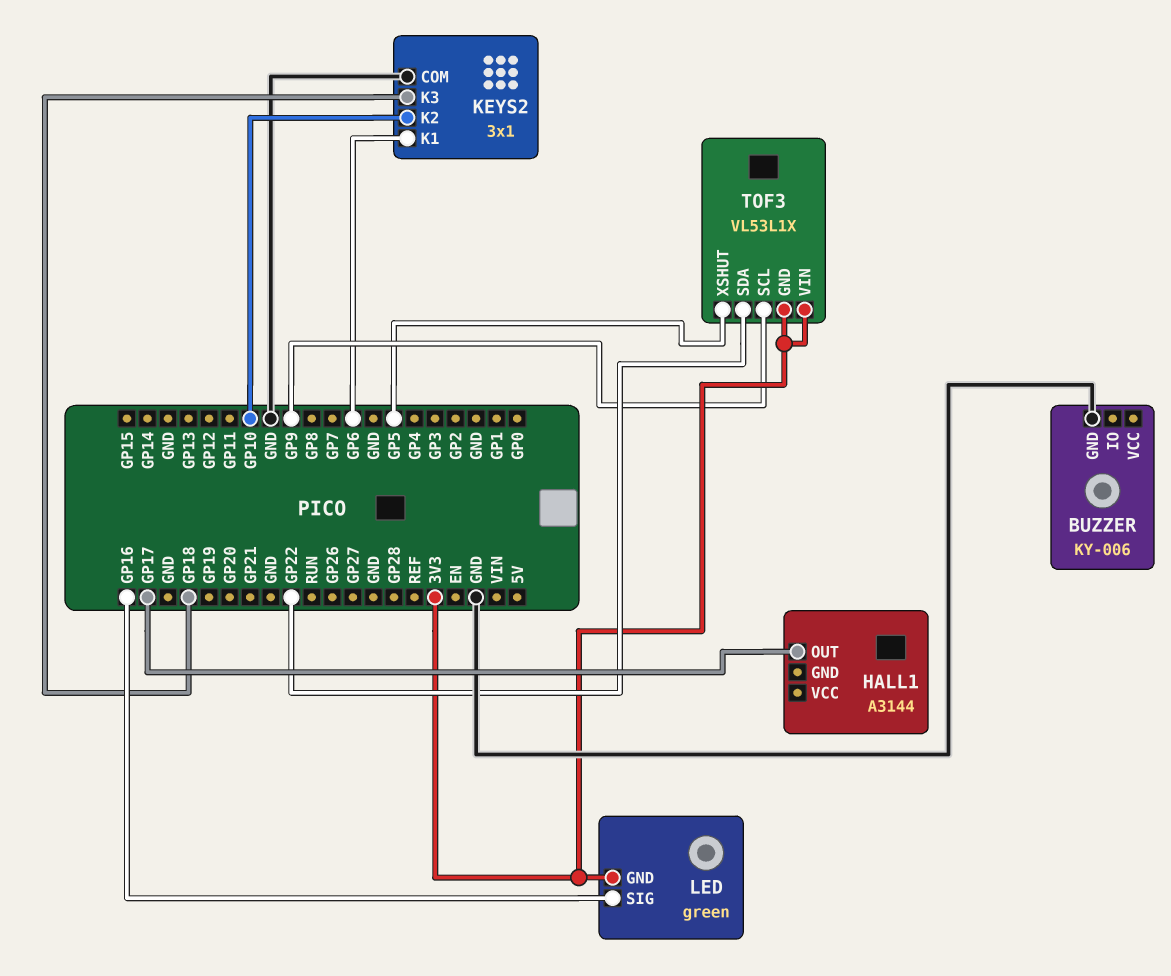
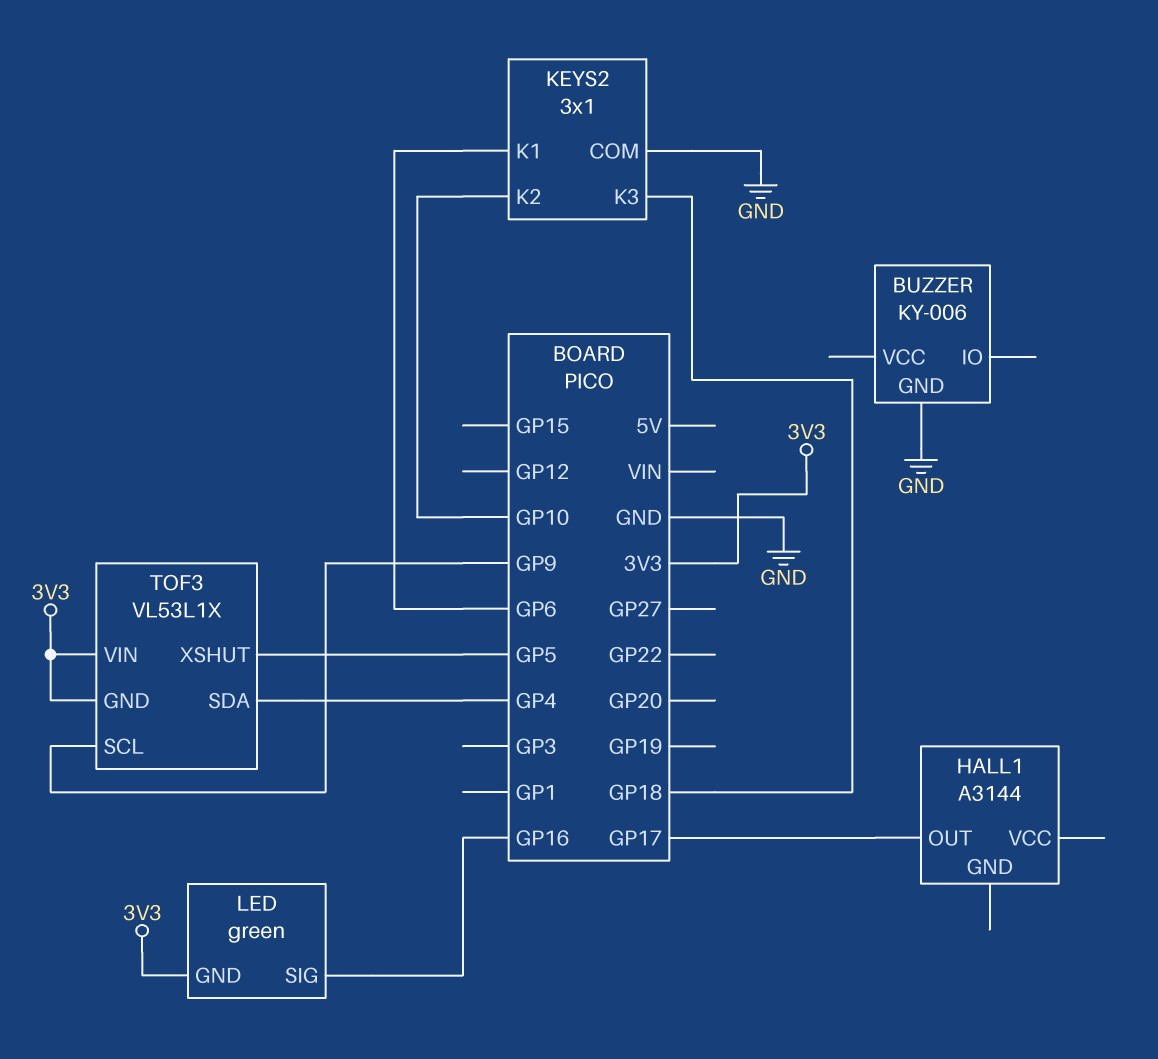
TOF3 pin SDA: GP22 -> GP4

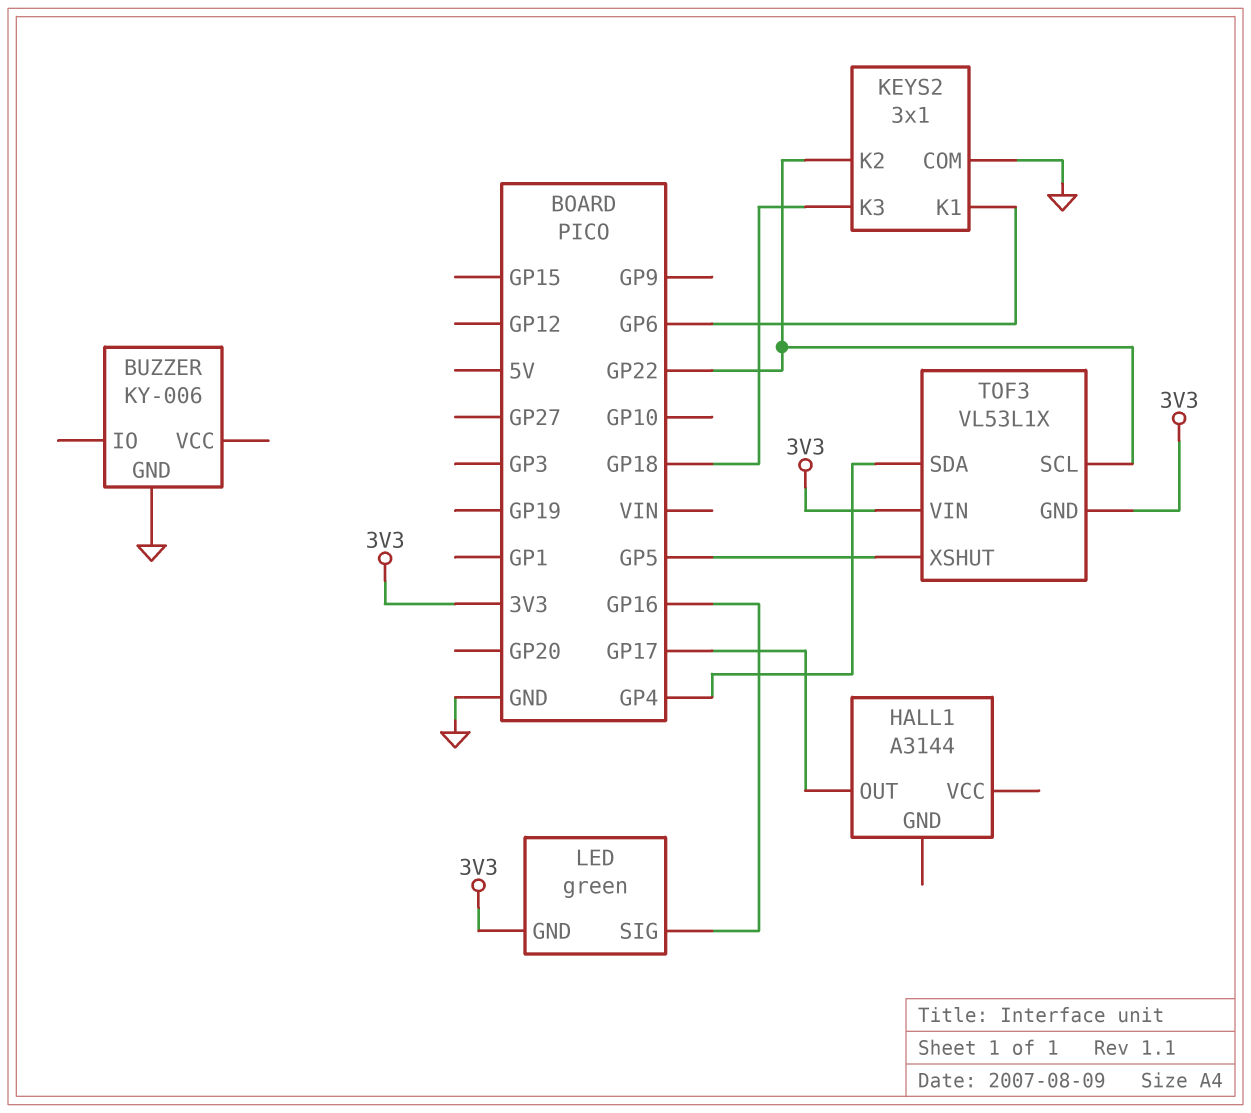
KEYS2 pin K2: GP10 -> GP22
TOF3 pin SCL: GP9 -> GP22

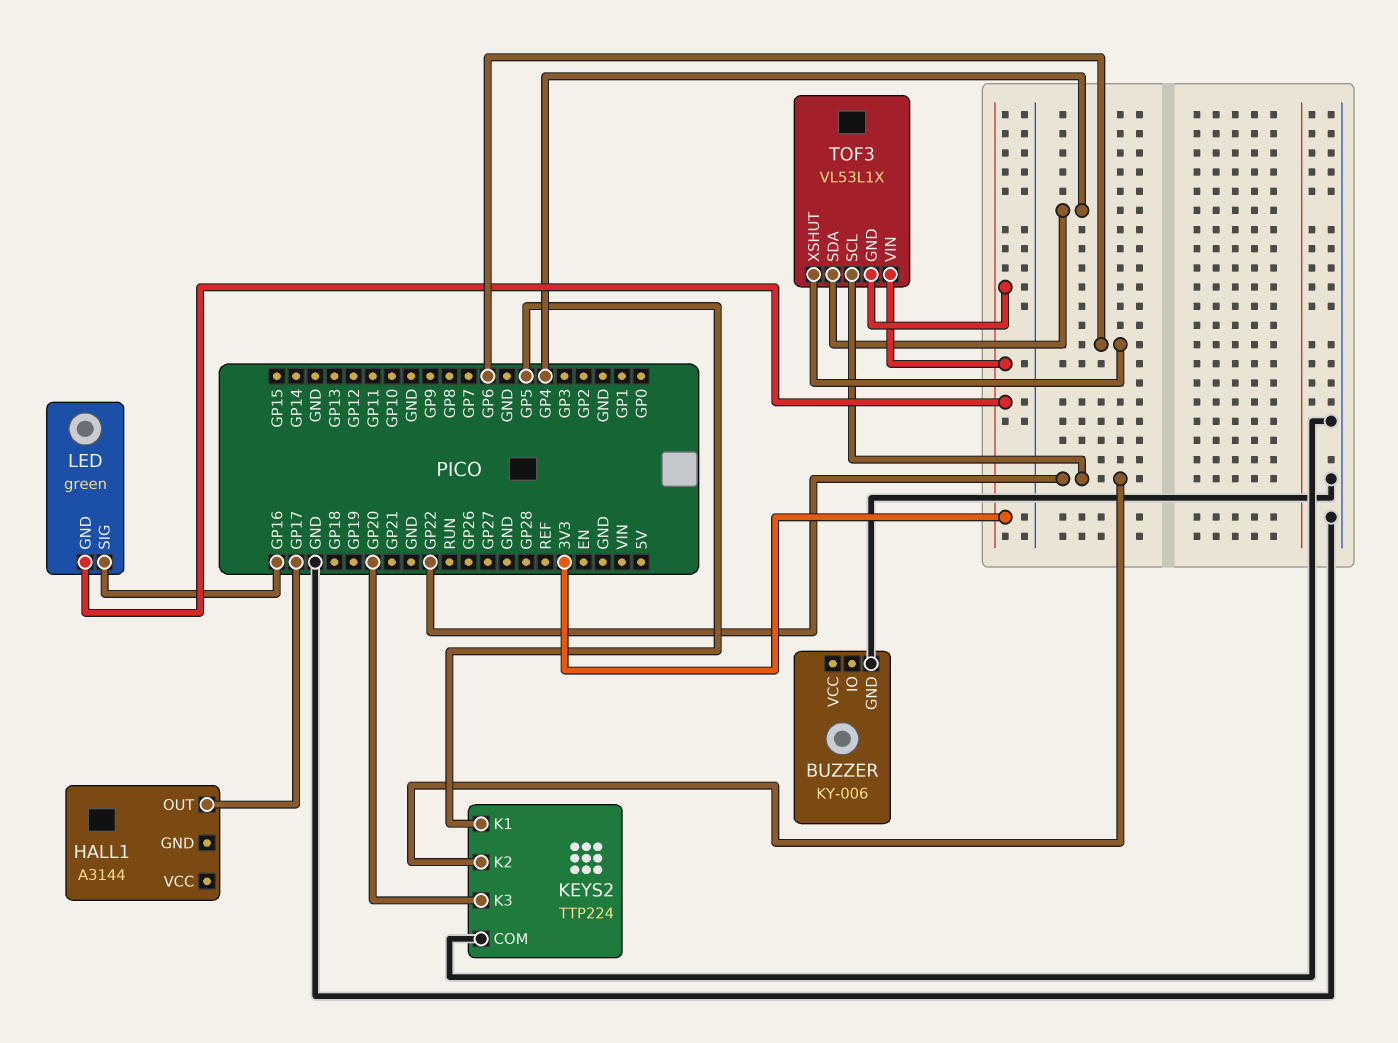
KEYS2: 3x1 -> TTP224
KEYS2 pin K1: GP6 -> GP5
KEYS2 pin K3: GP18 -> GP20
TOF3 pin XSHUT: GP5 -> GP6

